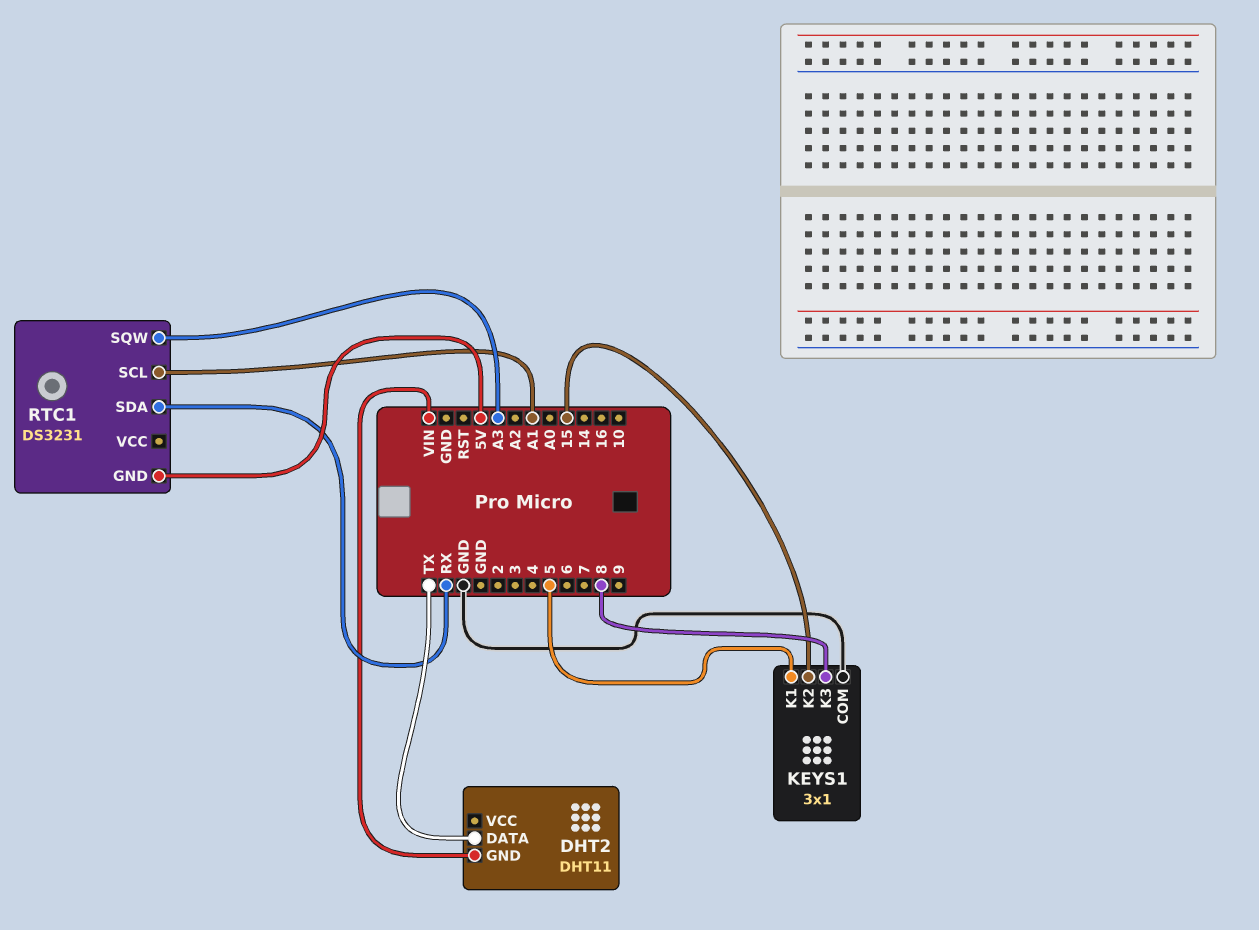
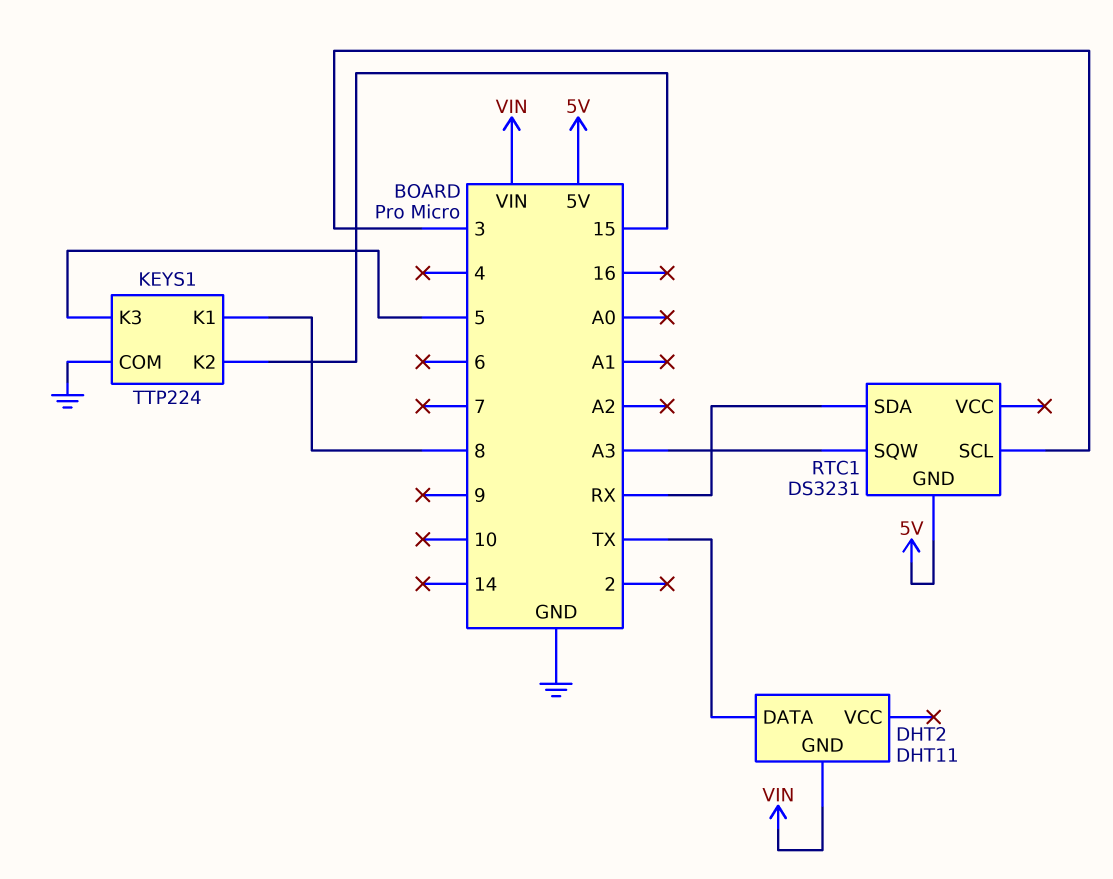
KEYS1: 3x1 -> TTP224
KEYS1 pin K1: 5 -> 8
KEYS1 pin K3: 8 -> 5
RTC1 pin SCL: A1 -> 3

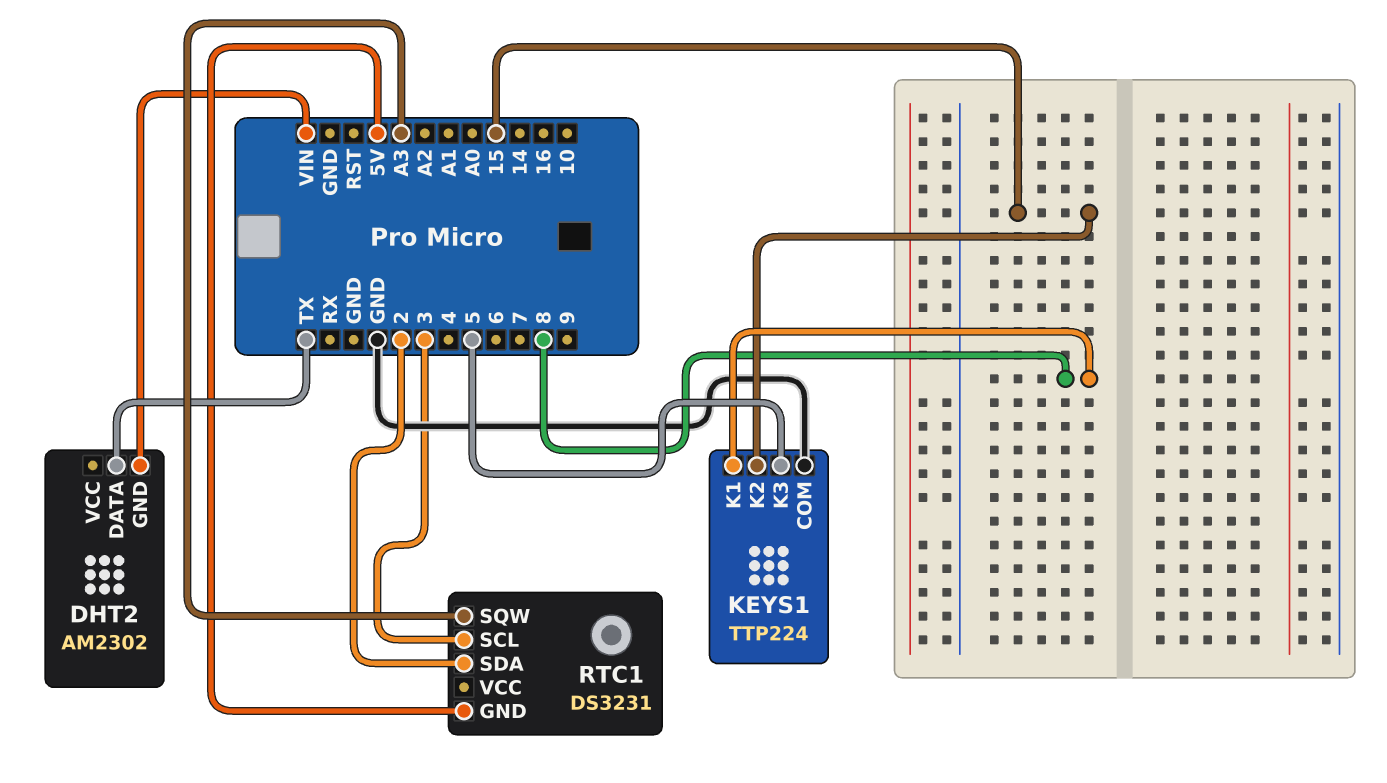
DHT2: DHT11 -> AM2302
RTC1 pin SDA: RX -> 2

